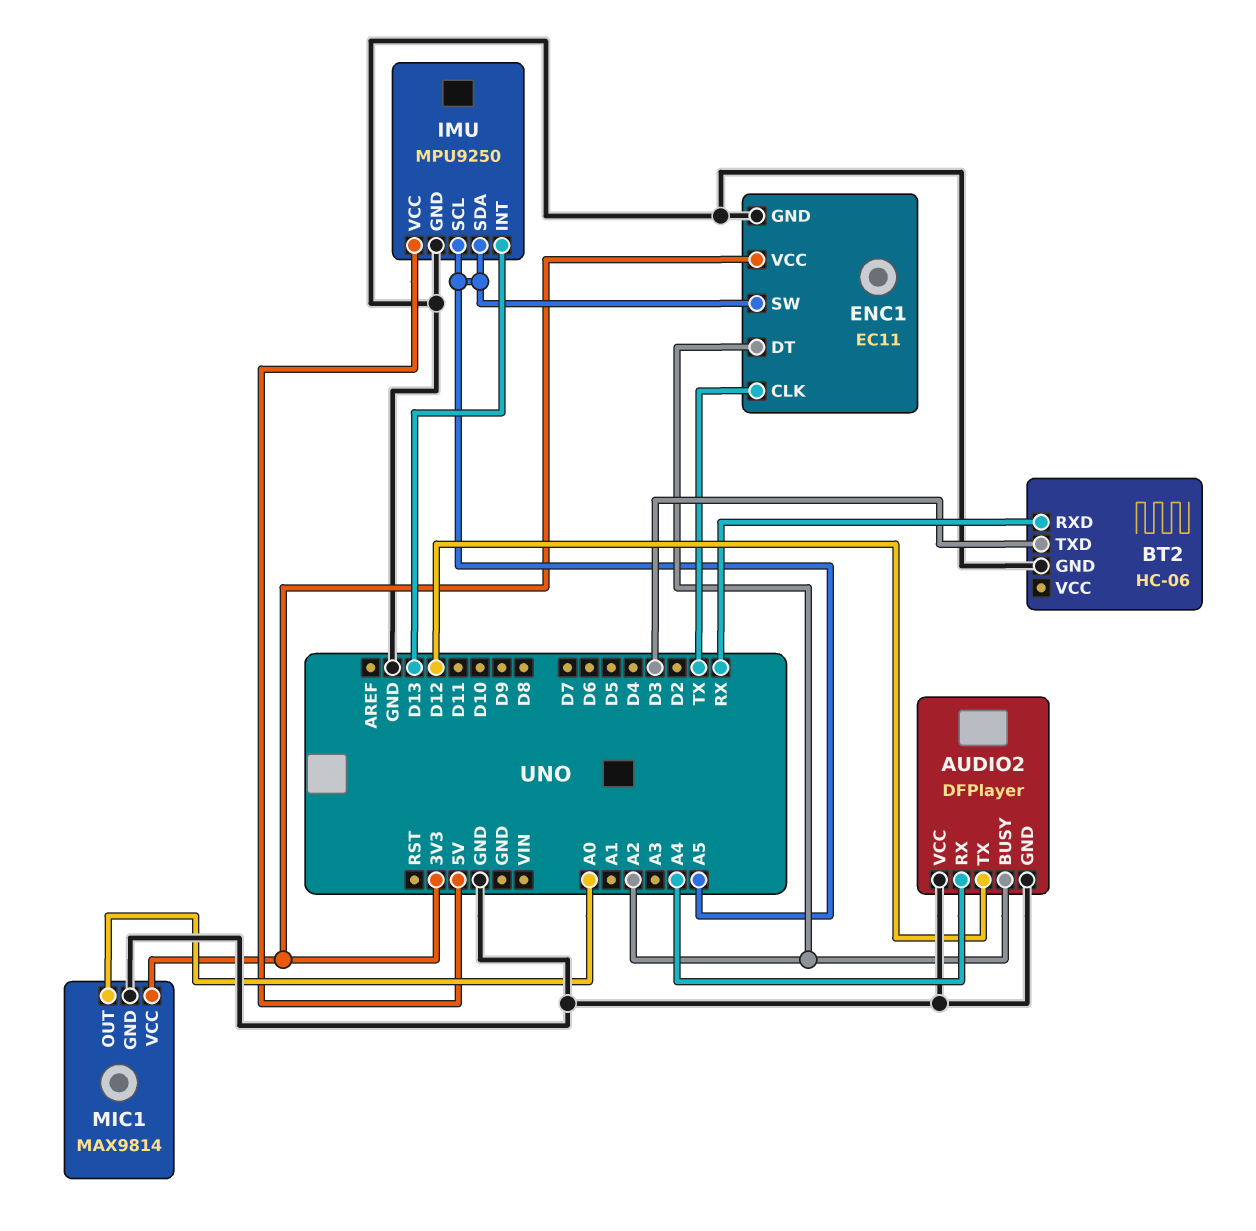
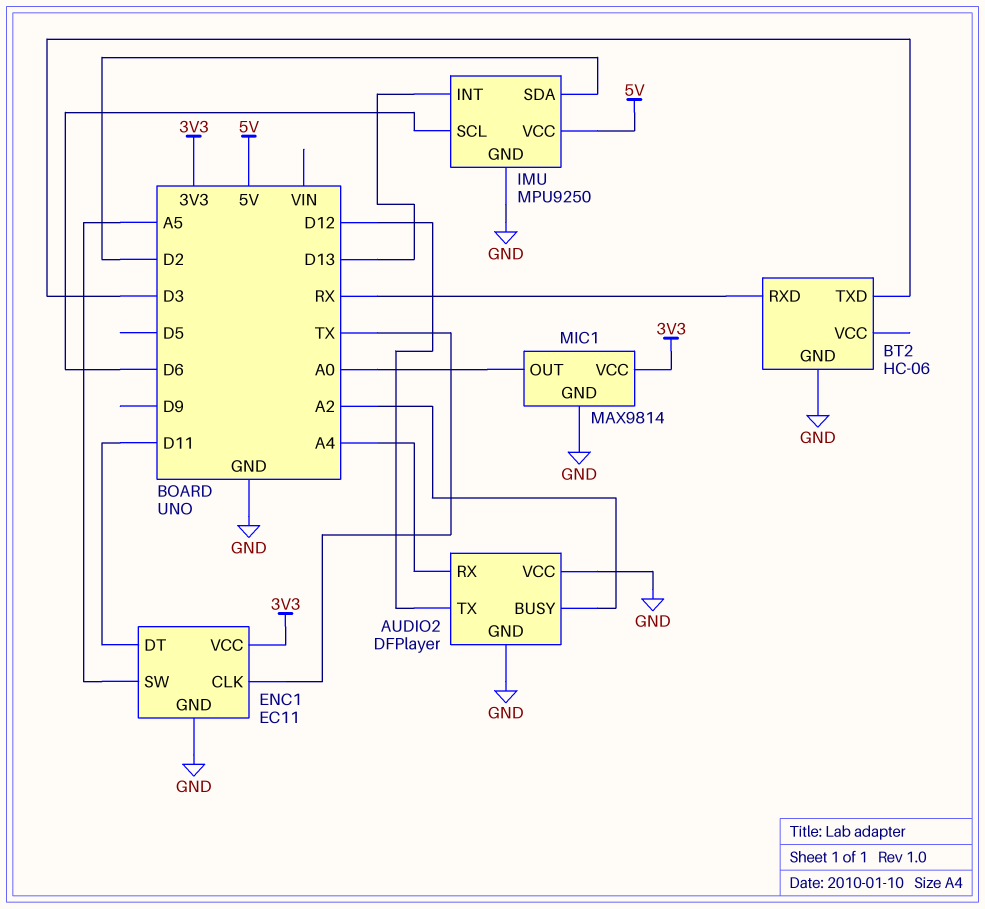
ENC1 pin DT: A2 -> D11
IMU pin SCL: A5 -> D6
IMU pin SDA: A5 -> D2

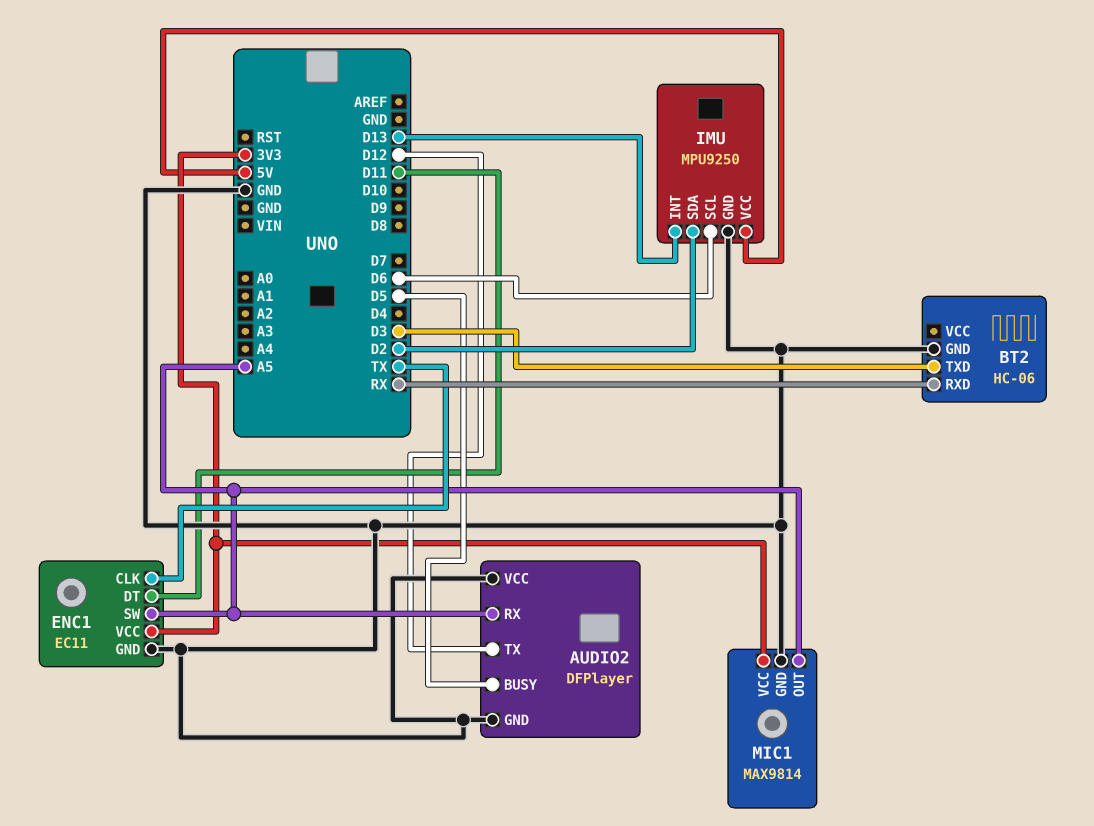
AUDIO2 pin BUSY: A2 -> D5
AUDIO2 pin RX: A4 -> A5
MIC1 pin OUT: A0 -> A5

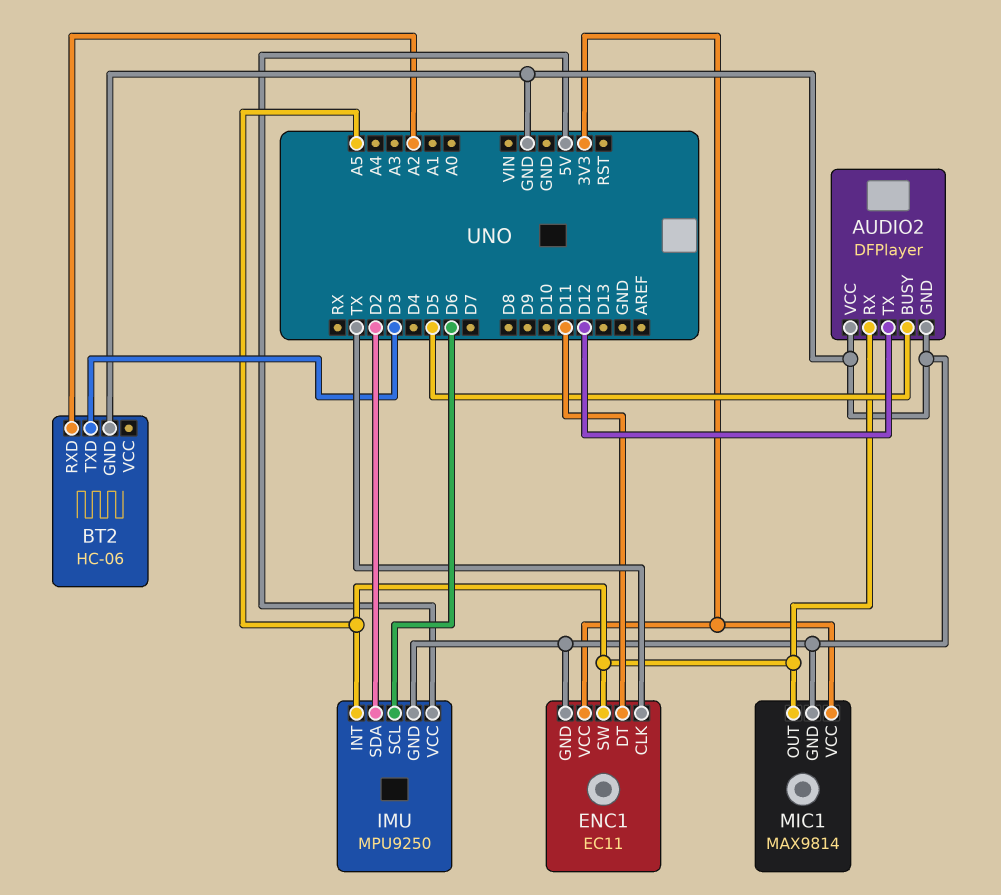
BT2 pin RXD: RX -> A2
IMU pin INT: D13 -> A5

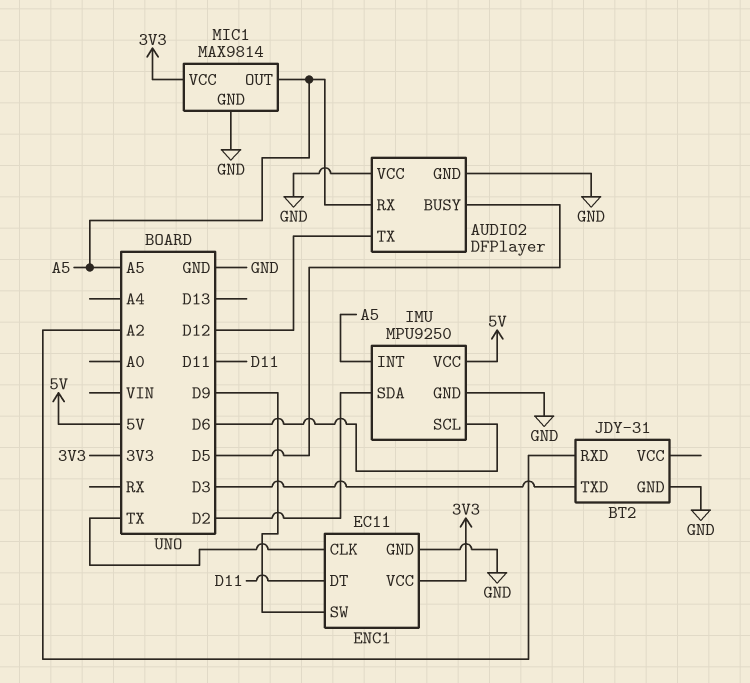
BT2: HC-06 -> JDY-31
ENC1 pin SW: A5 -> D9

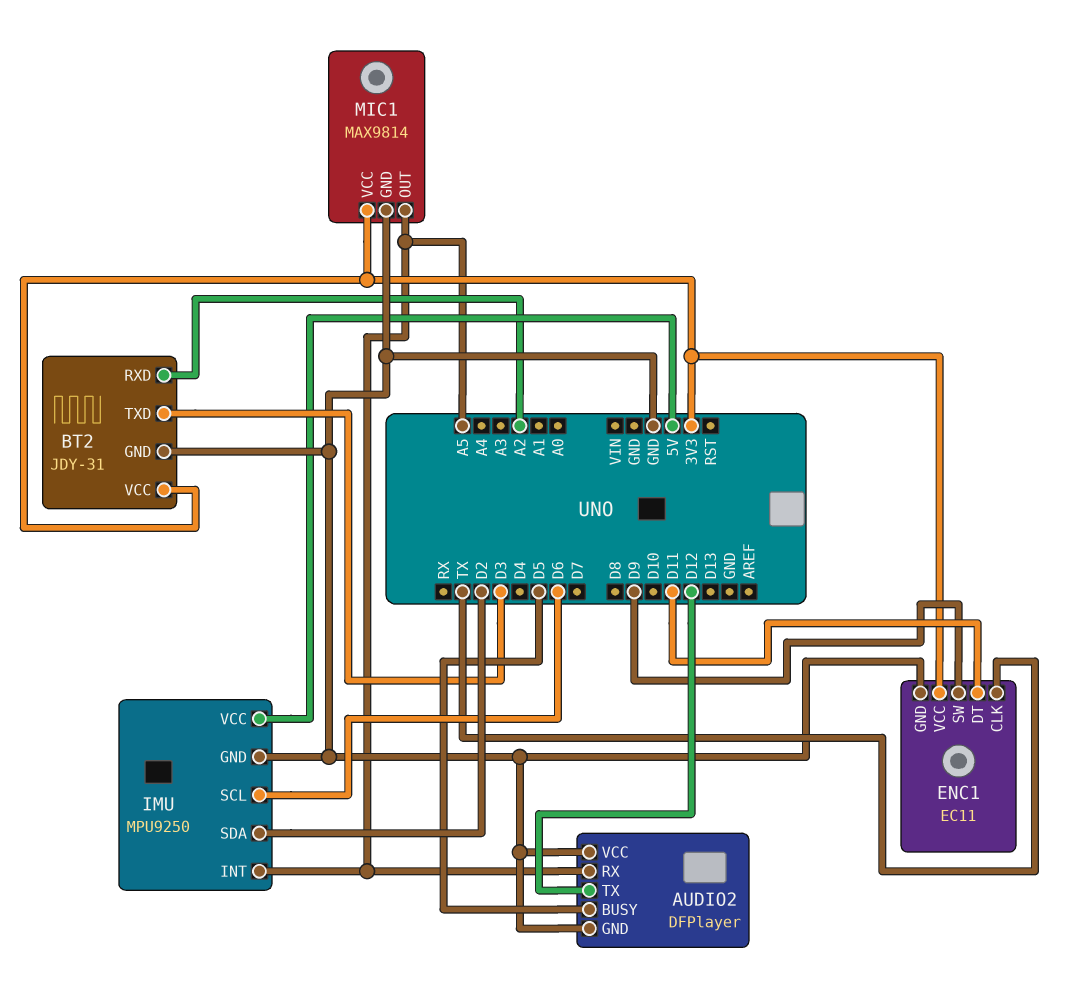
BT2 pin VCC: none -> 3V3

